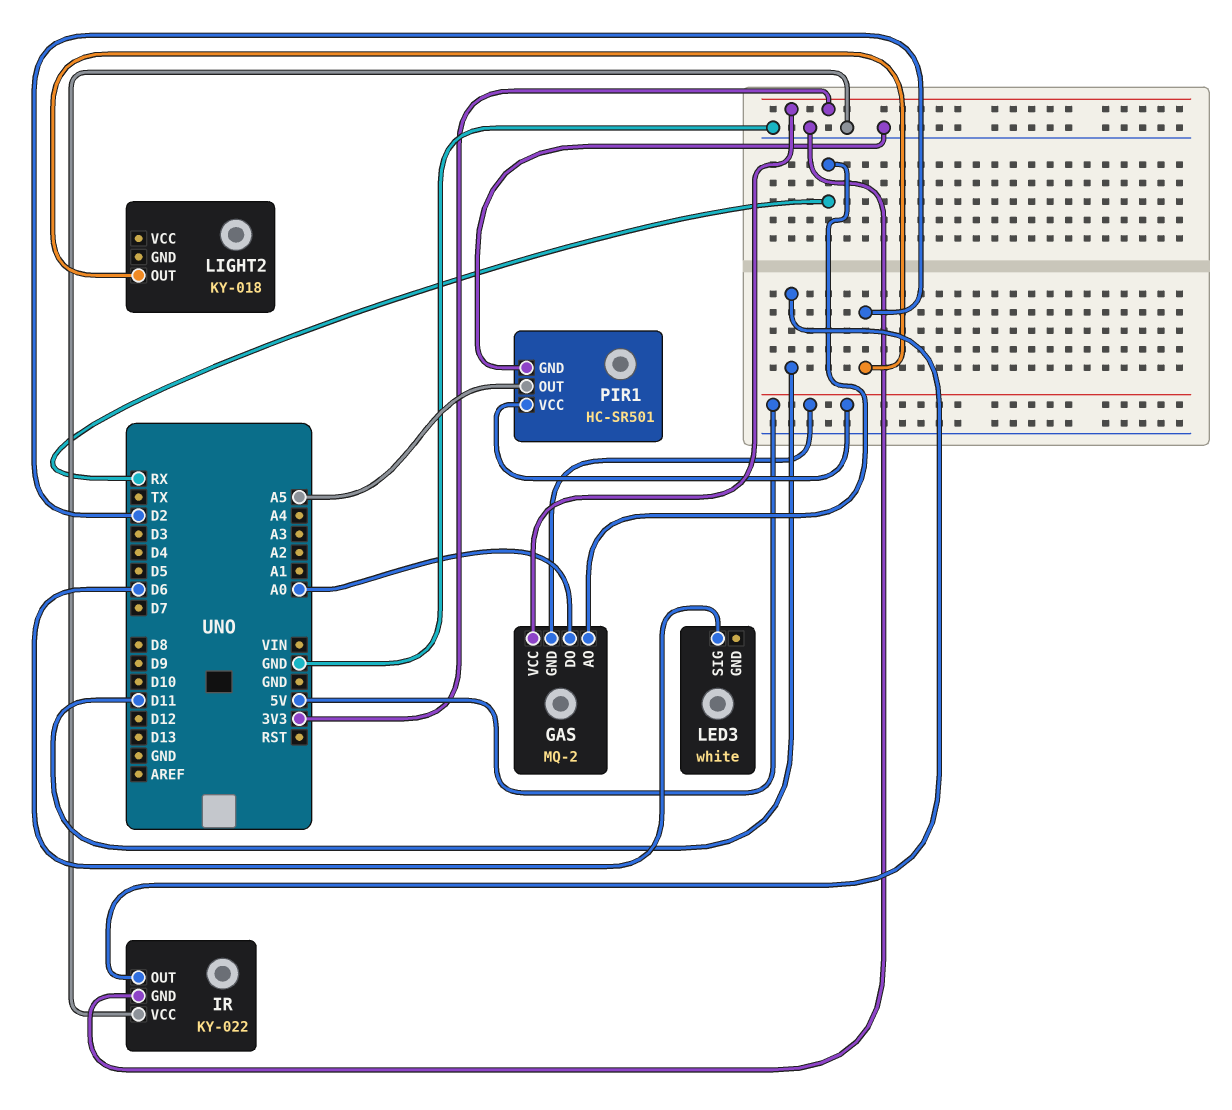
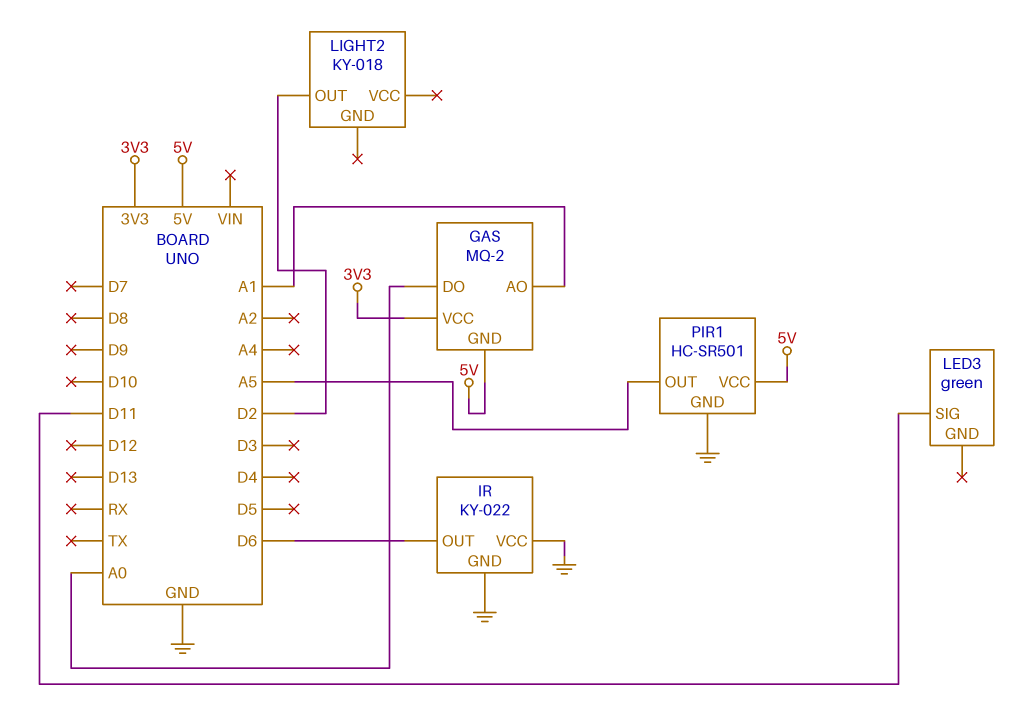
GAS pin AO: RX -> A1
IR pin OUT: D11 -> D6
LED3: white -> green
LED3 pin SIG: D6 -> D11

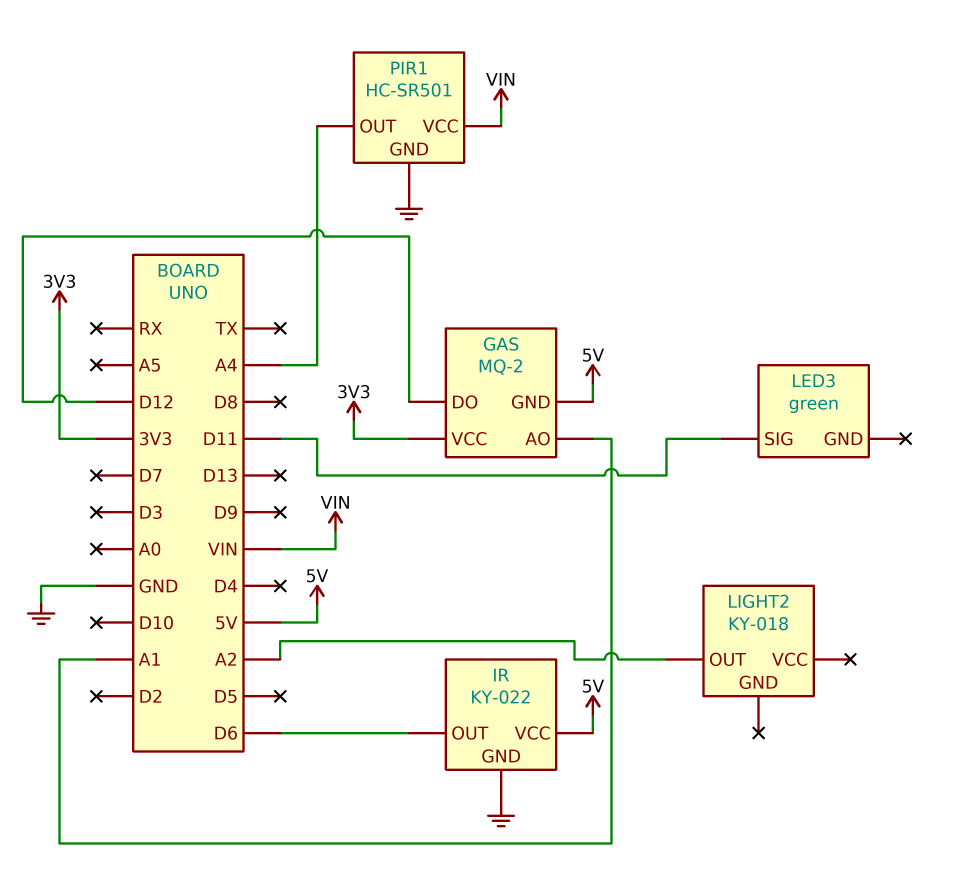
GAS pin DO: A0 -> D12
IR pin VCC: GND -> 5V
LIGHT2 pin OUT: D2 -> A2
PIR1 pin OUT: A5 -> A4
PIR1 pin VCC: 5V -> VIN

